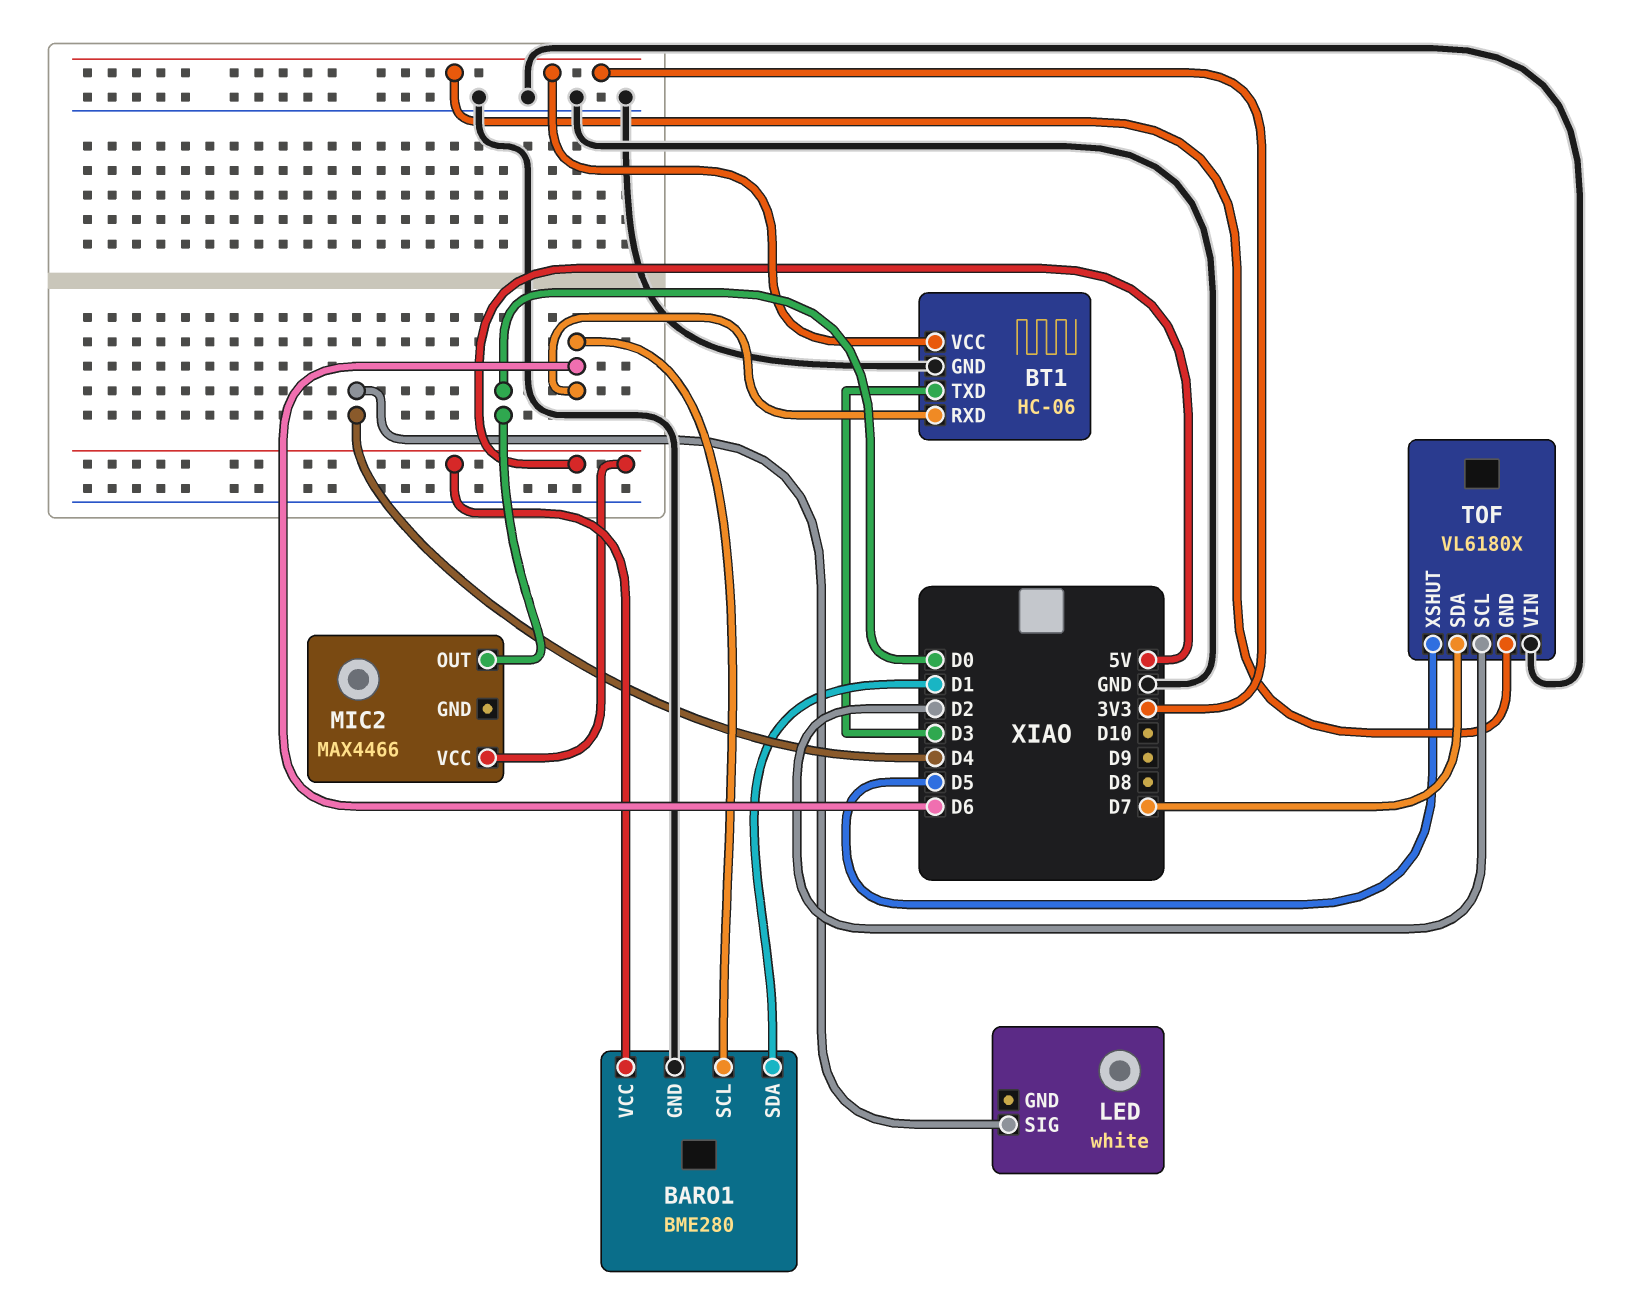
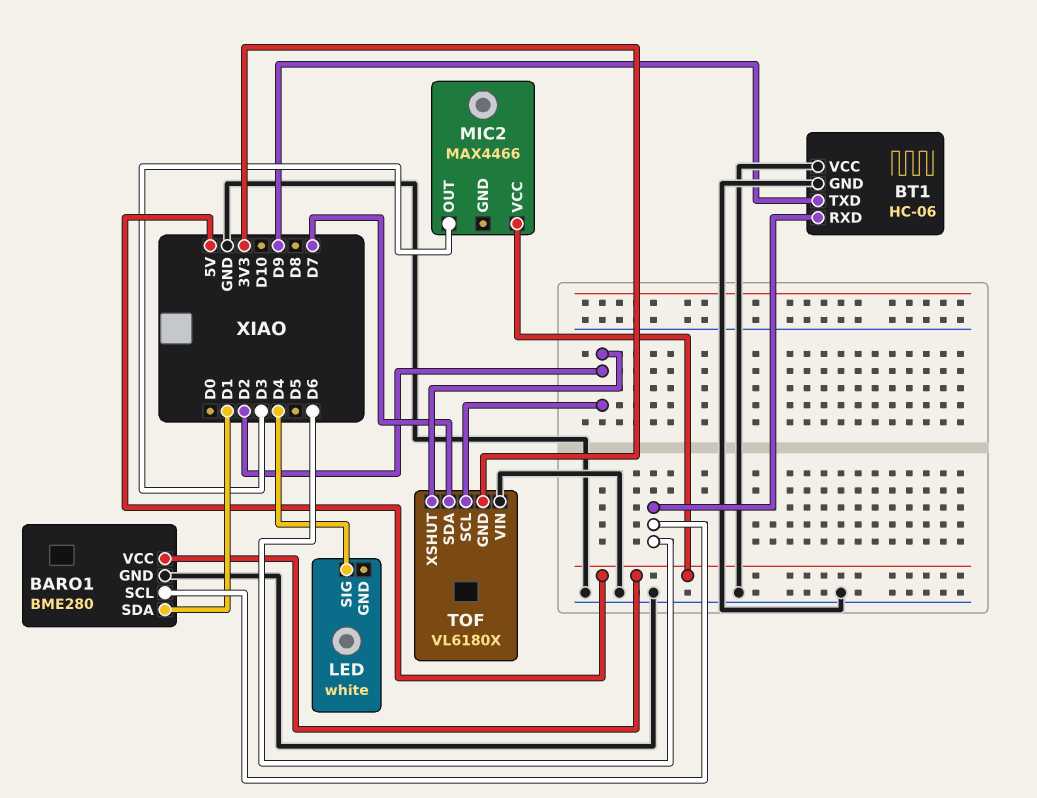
BT1 pin TXD: D3 -> D9
BT1 pin VCC: 3V3 -> GND
MIC2 pin OUT: D0 -> D3
TOF pin XSHUT: D5 -> D2

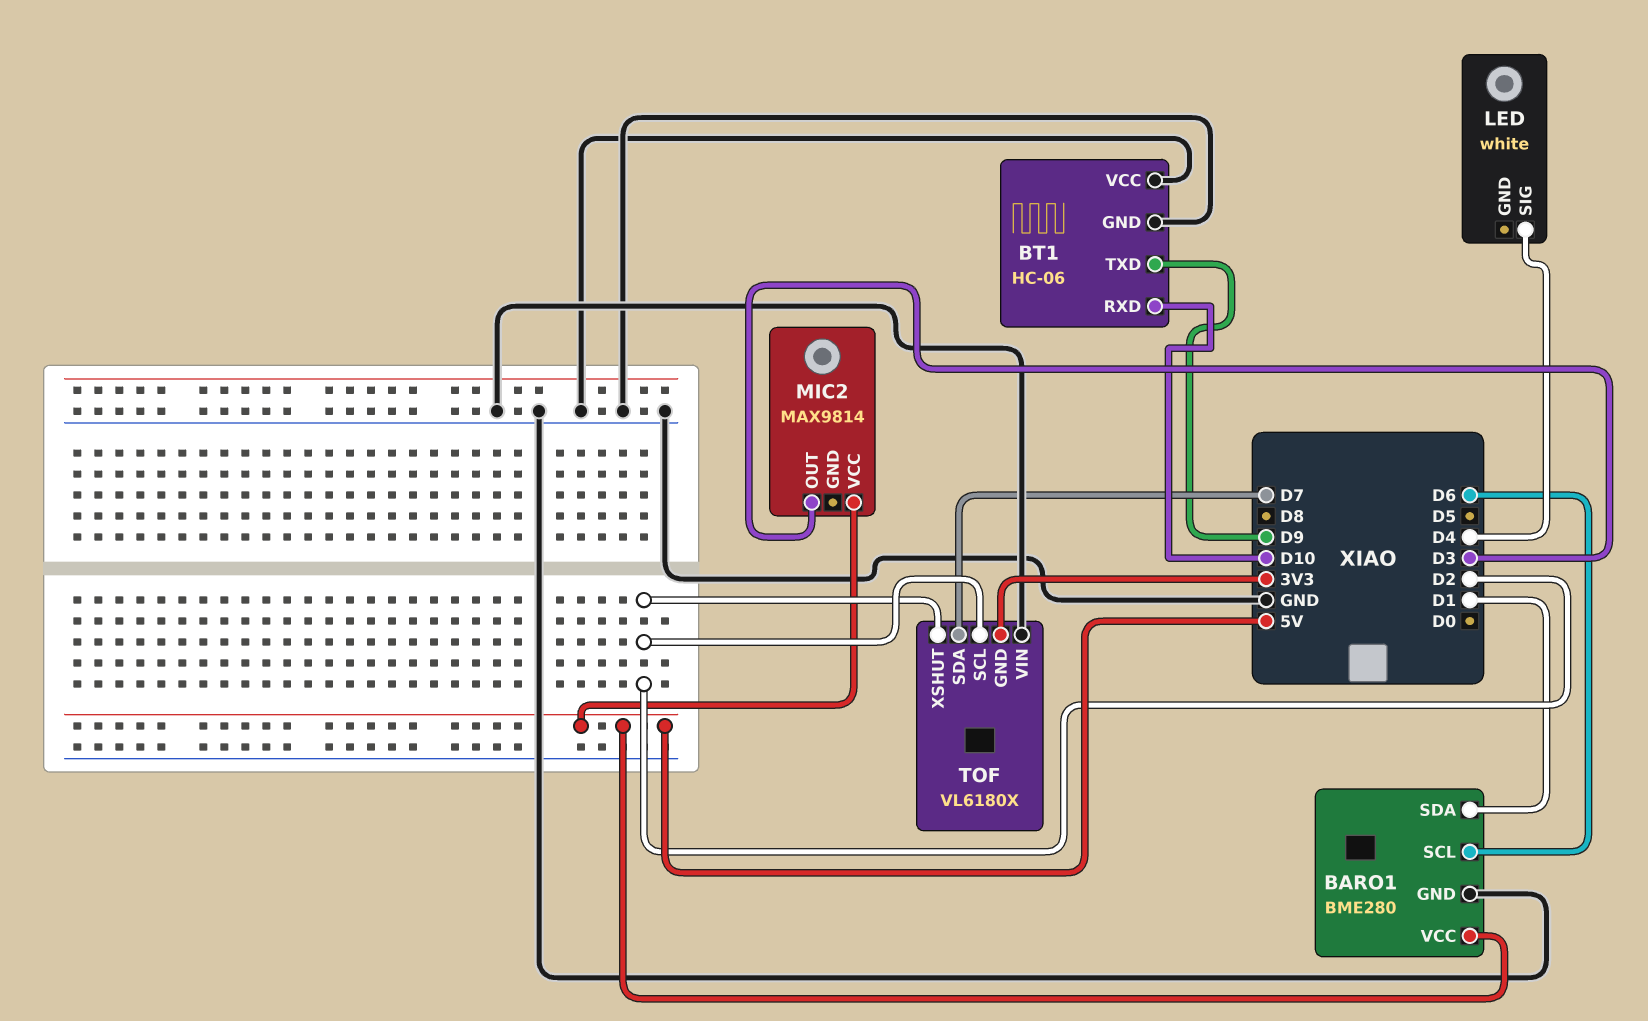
BT1 pin RXD: D6 -> D10
MIC2: MAX4466 -> MAX9814

